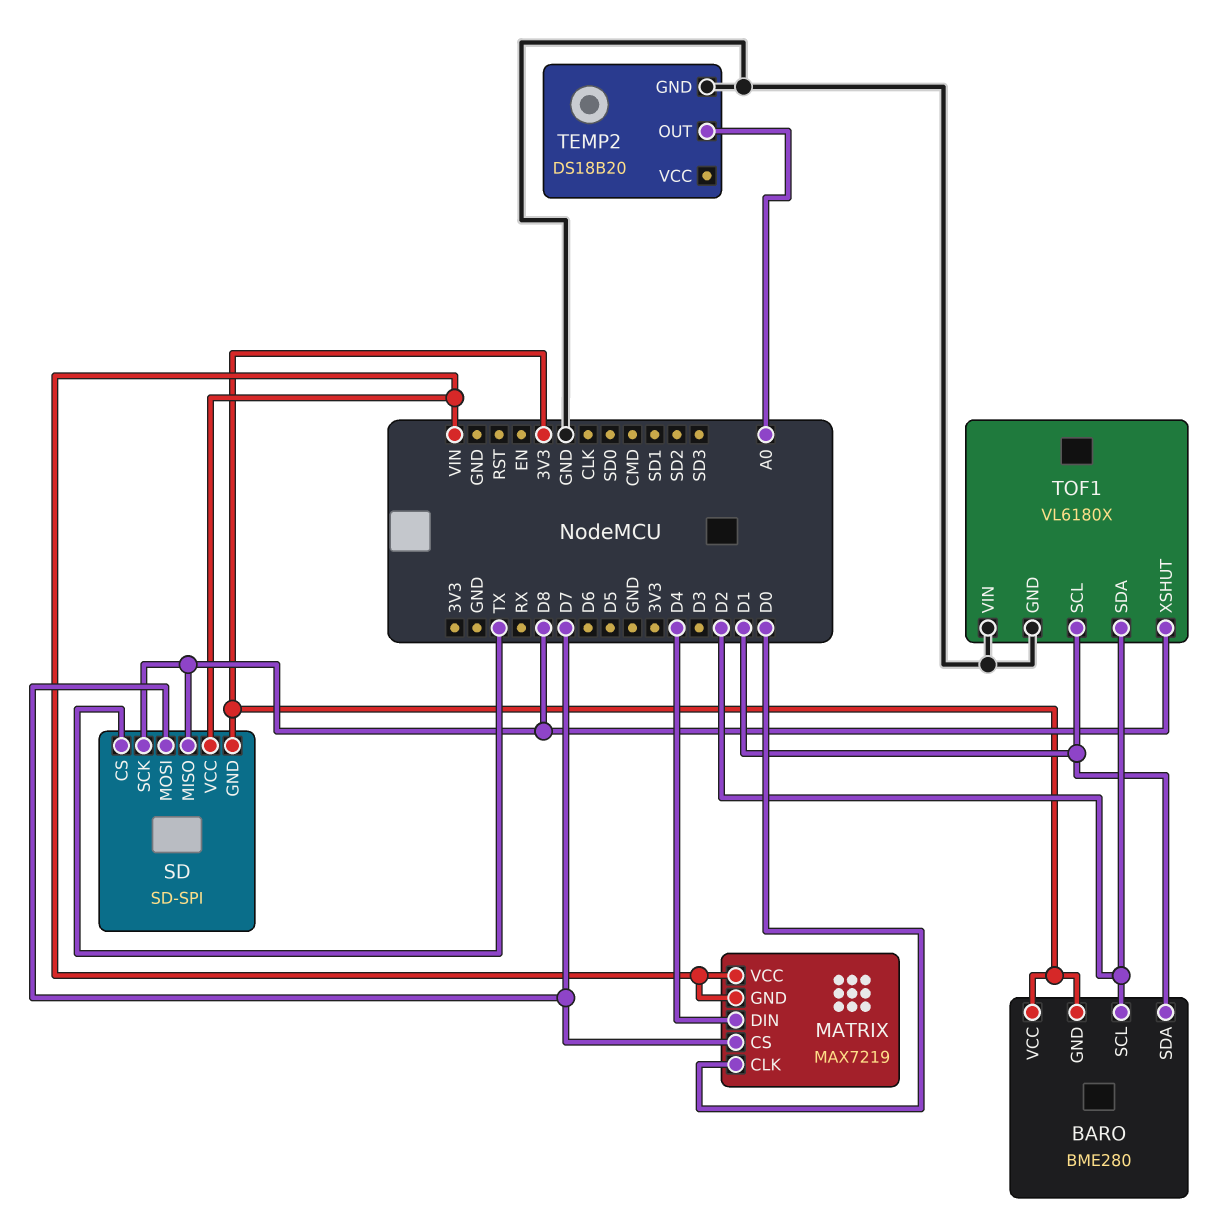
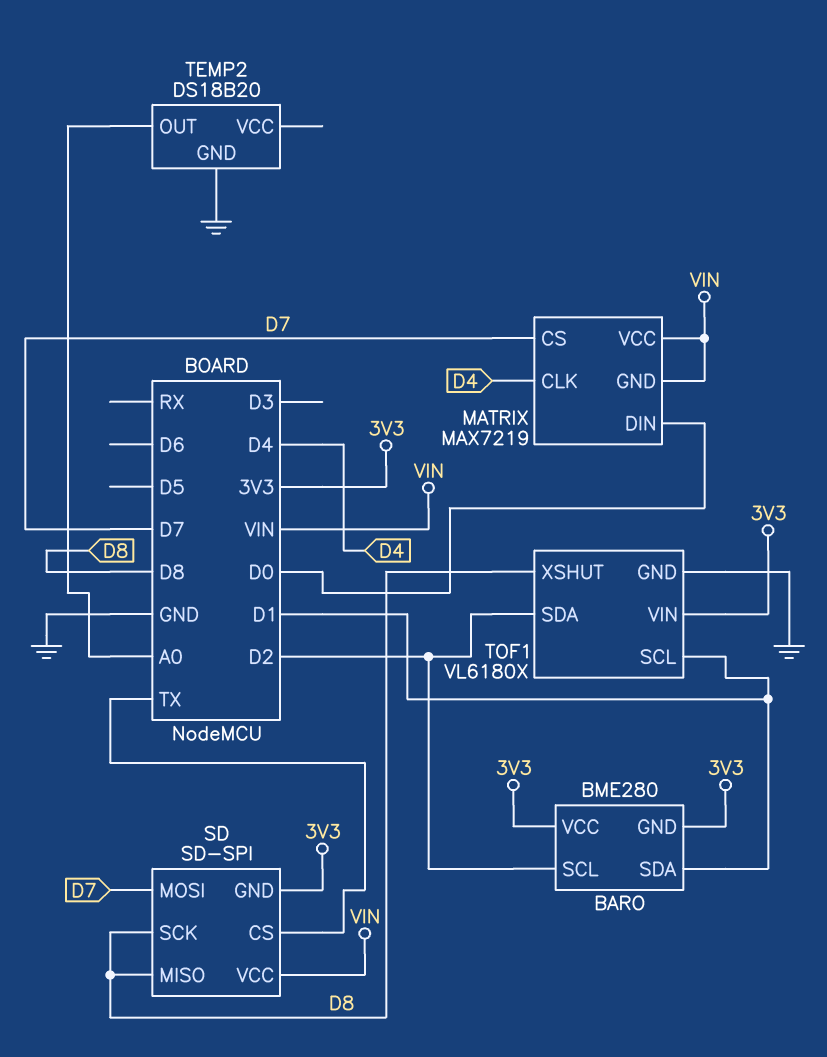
MATRIX pin CLK: D0 -> D4
MATRIX pin DIN: D4 -> D0
TOF1 pin VIN: GND -> 3V3

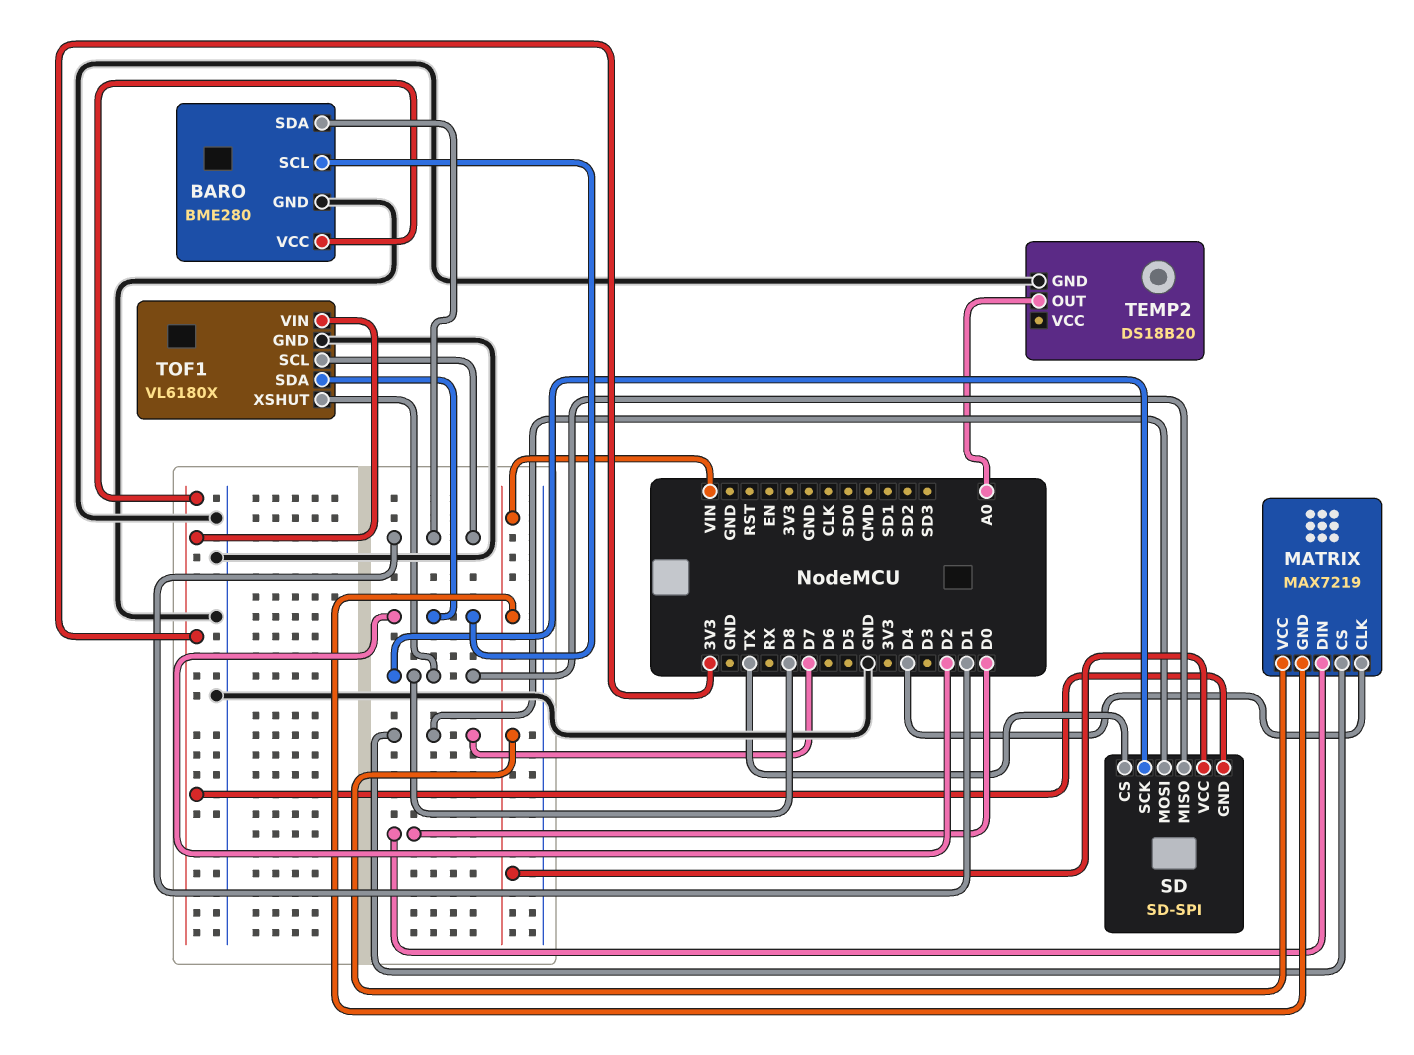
BARO pin GND: 3V3 -> GND

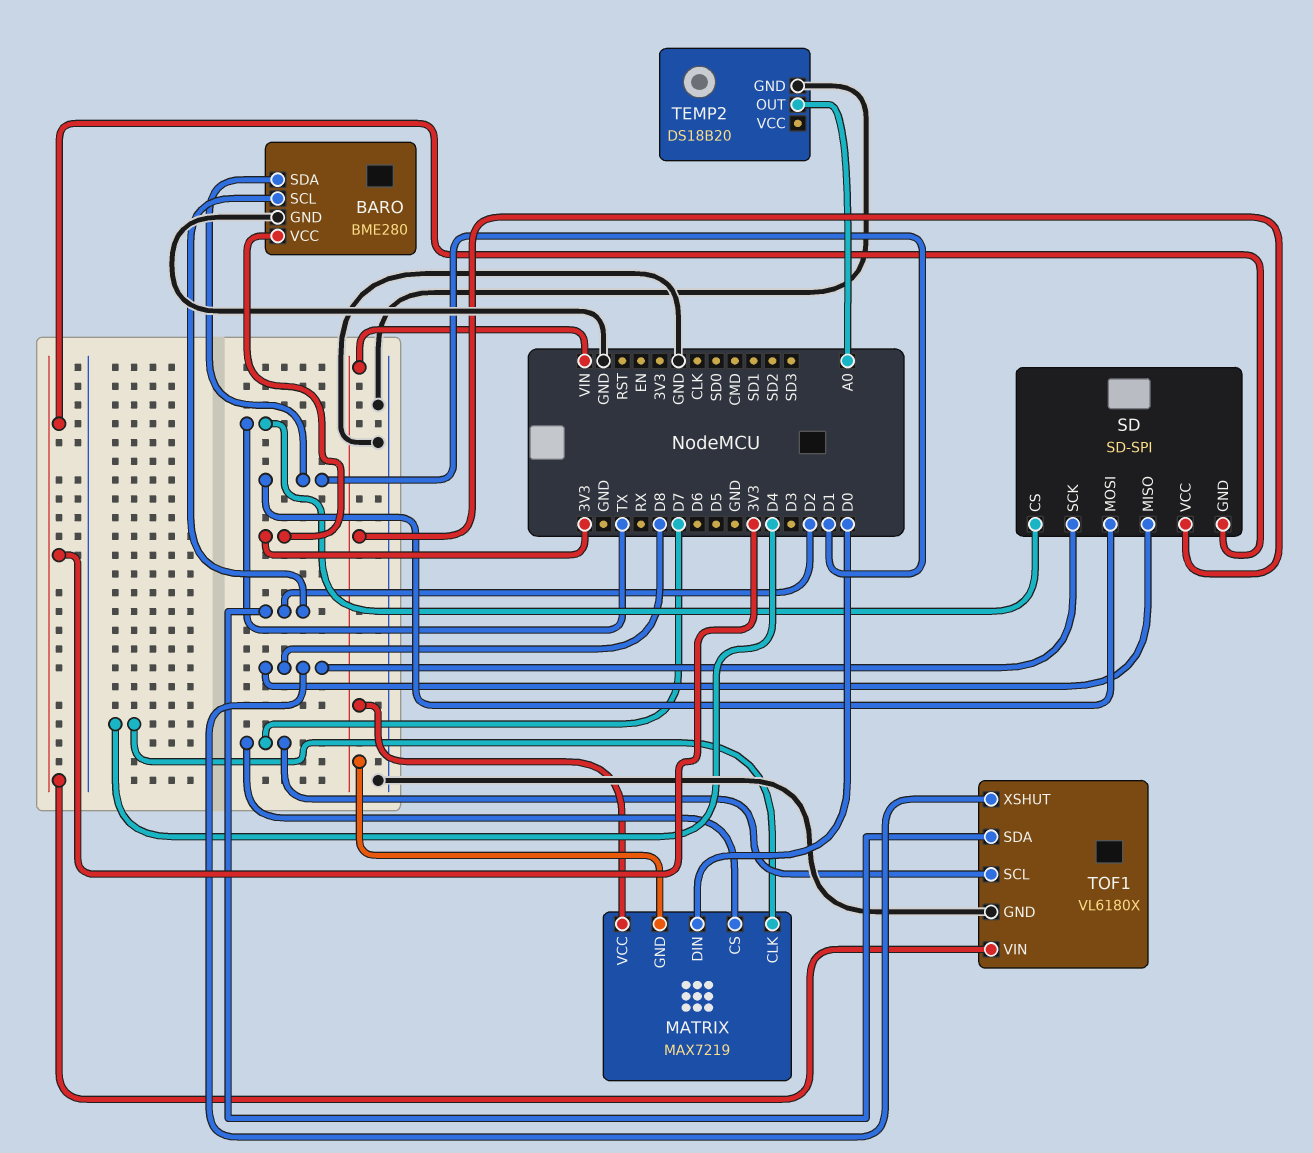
SD pin MOSI: D7 -> D1
TOF1 pin SCL: D1 -> D7

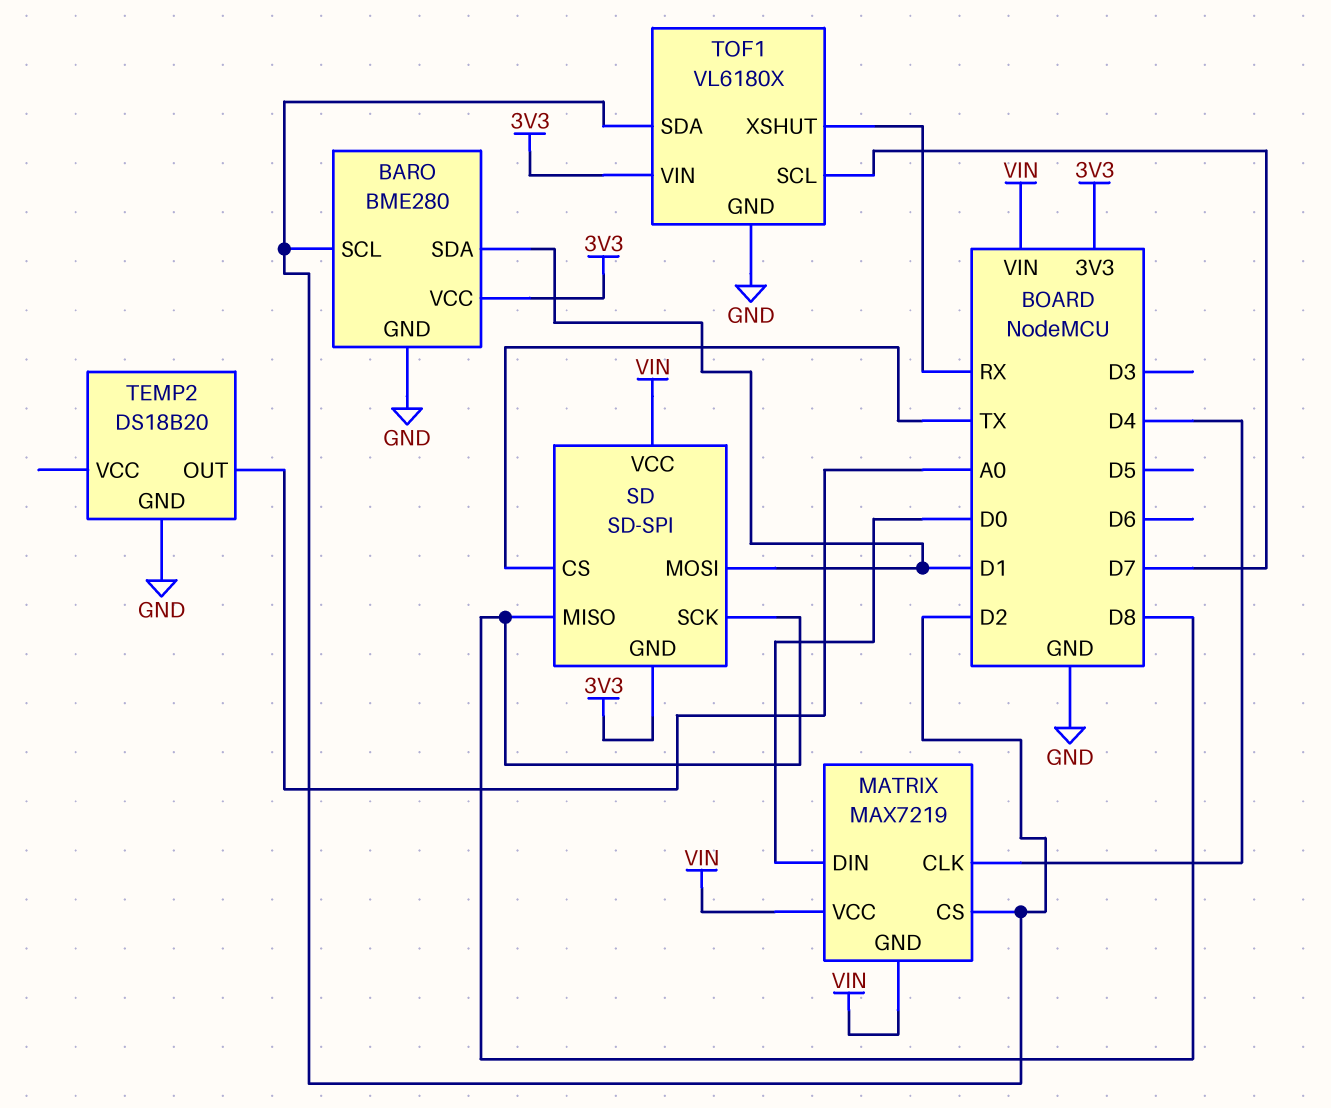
MATRIX pin CS: D7 -> D2
TOF1 pin XSHUT: D8 -> RX

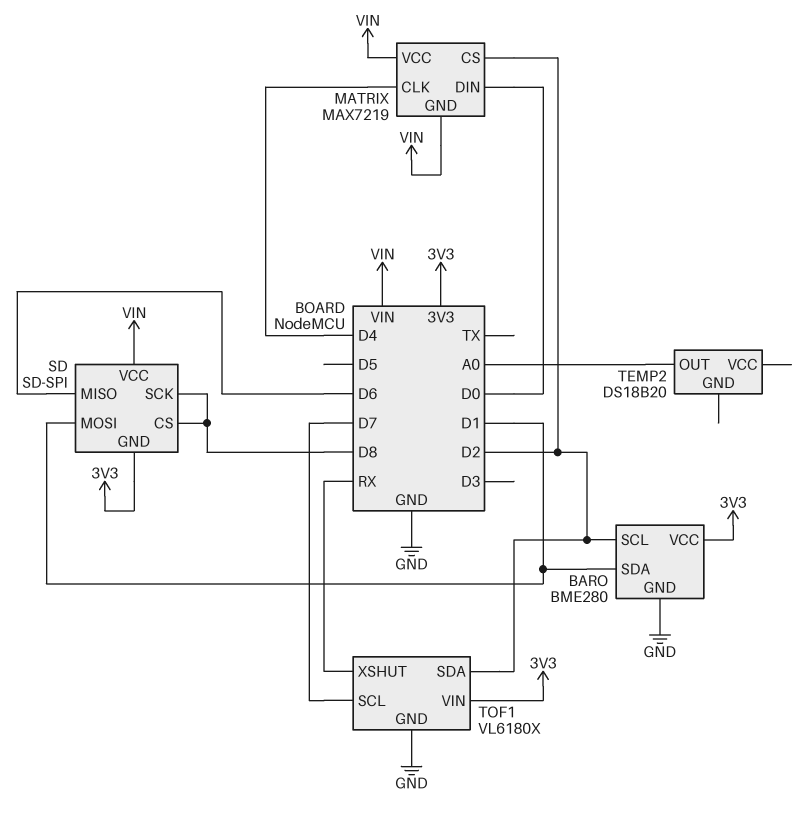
SD pin CS: TX -> D8
SD pin MISO: D8 -> D6
TEMP2 pin GND: GND -> none

